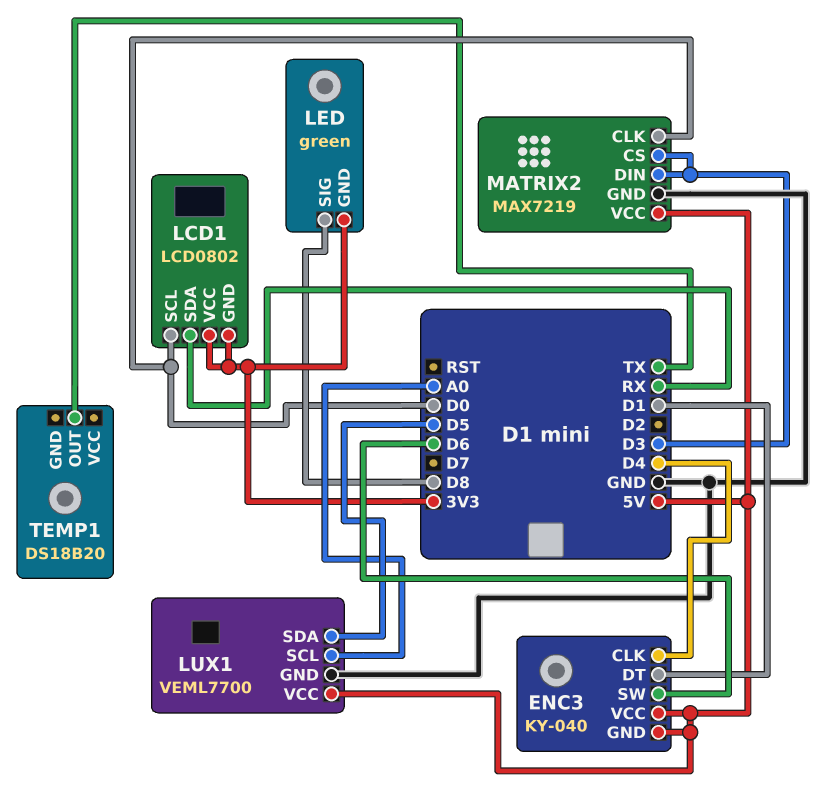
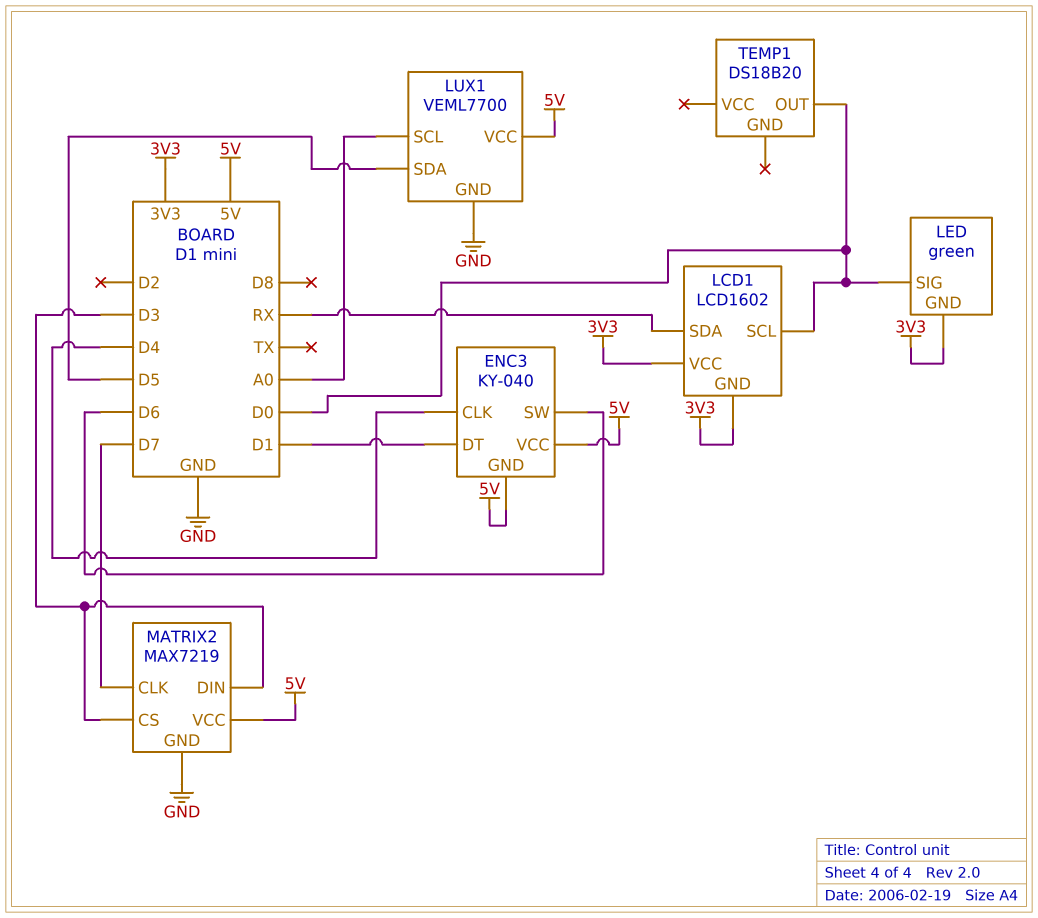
LCD1: LCD0802 -> LCD1602
LED pin SIG: D8 -> D0
MATRIX2 pin CLK: D0 -> D7
TEMP1 pin OUT: TX -> D0

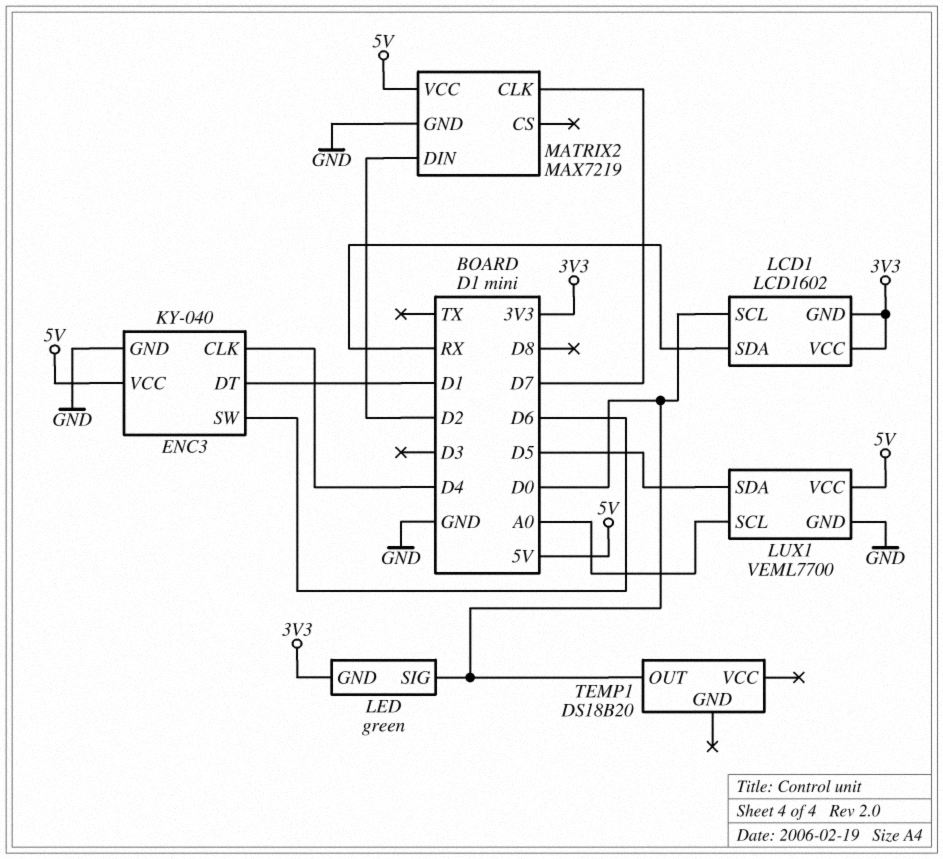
ENC3 pin GND: 5V -> GND
MATRIX2 pin CS: D3 -> none
MATRIX2 pin DIN: D3 -> D2

